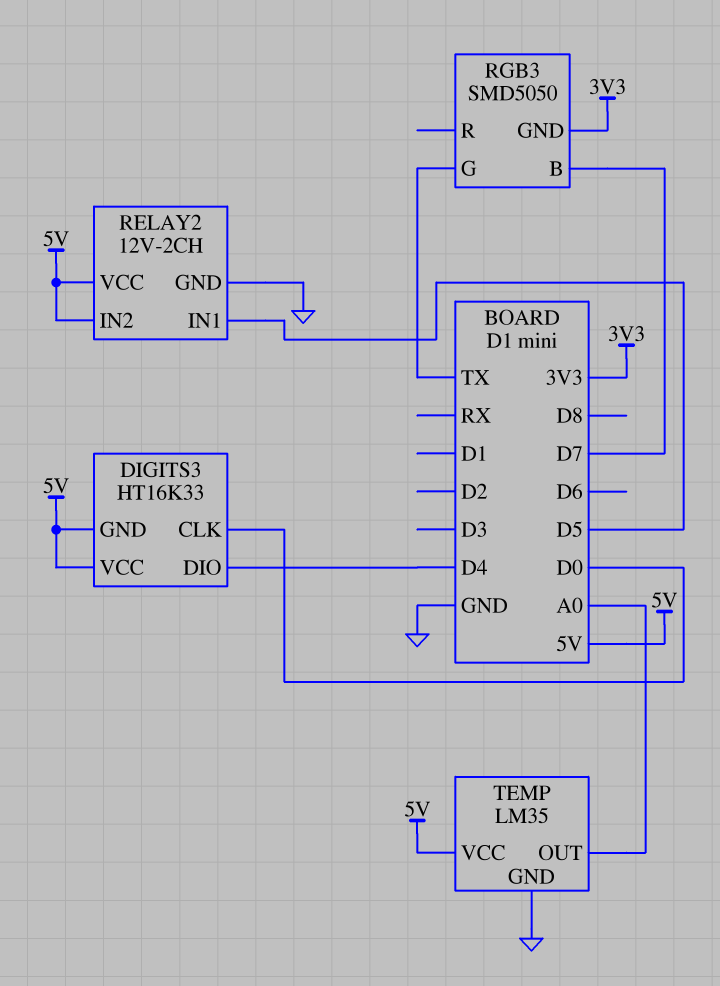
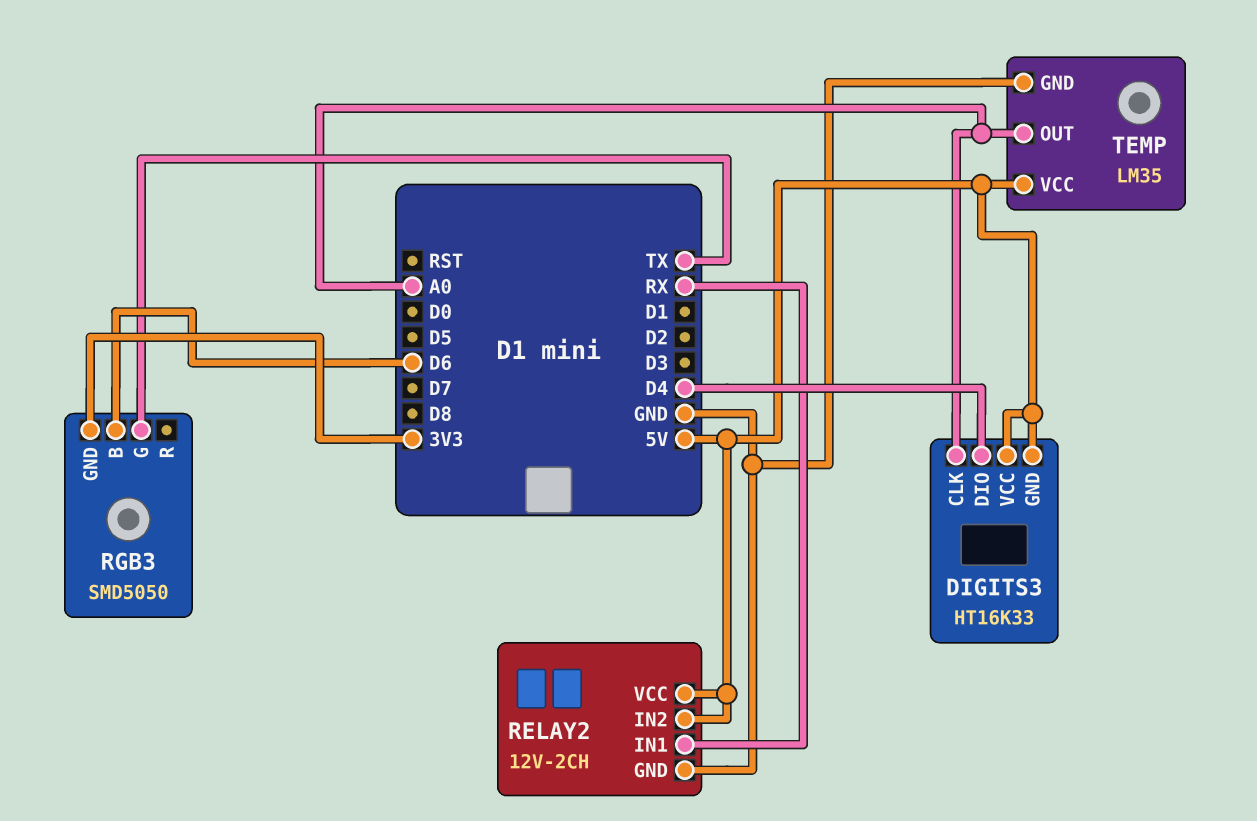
DIGITS3 pin CLK: D0 -> A0
RELAY2 pin IN1: D5 -> RX
RGB3 pin B: D7 -> D6

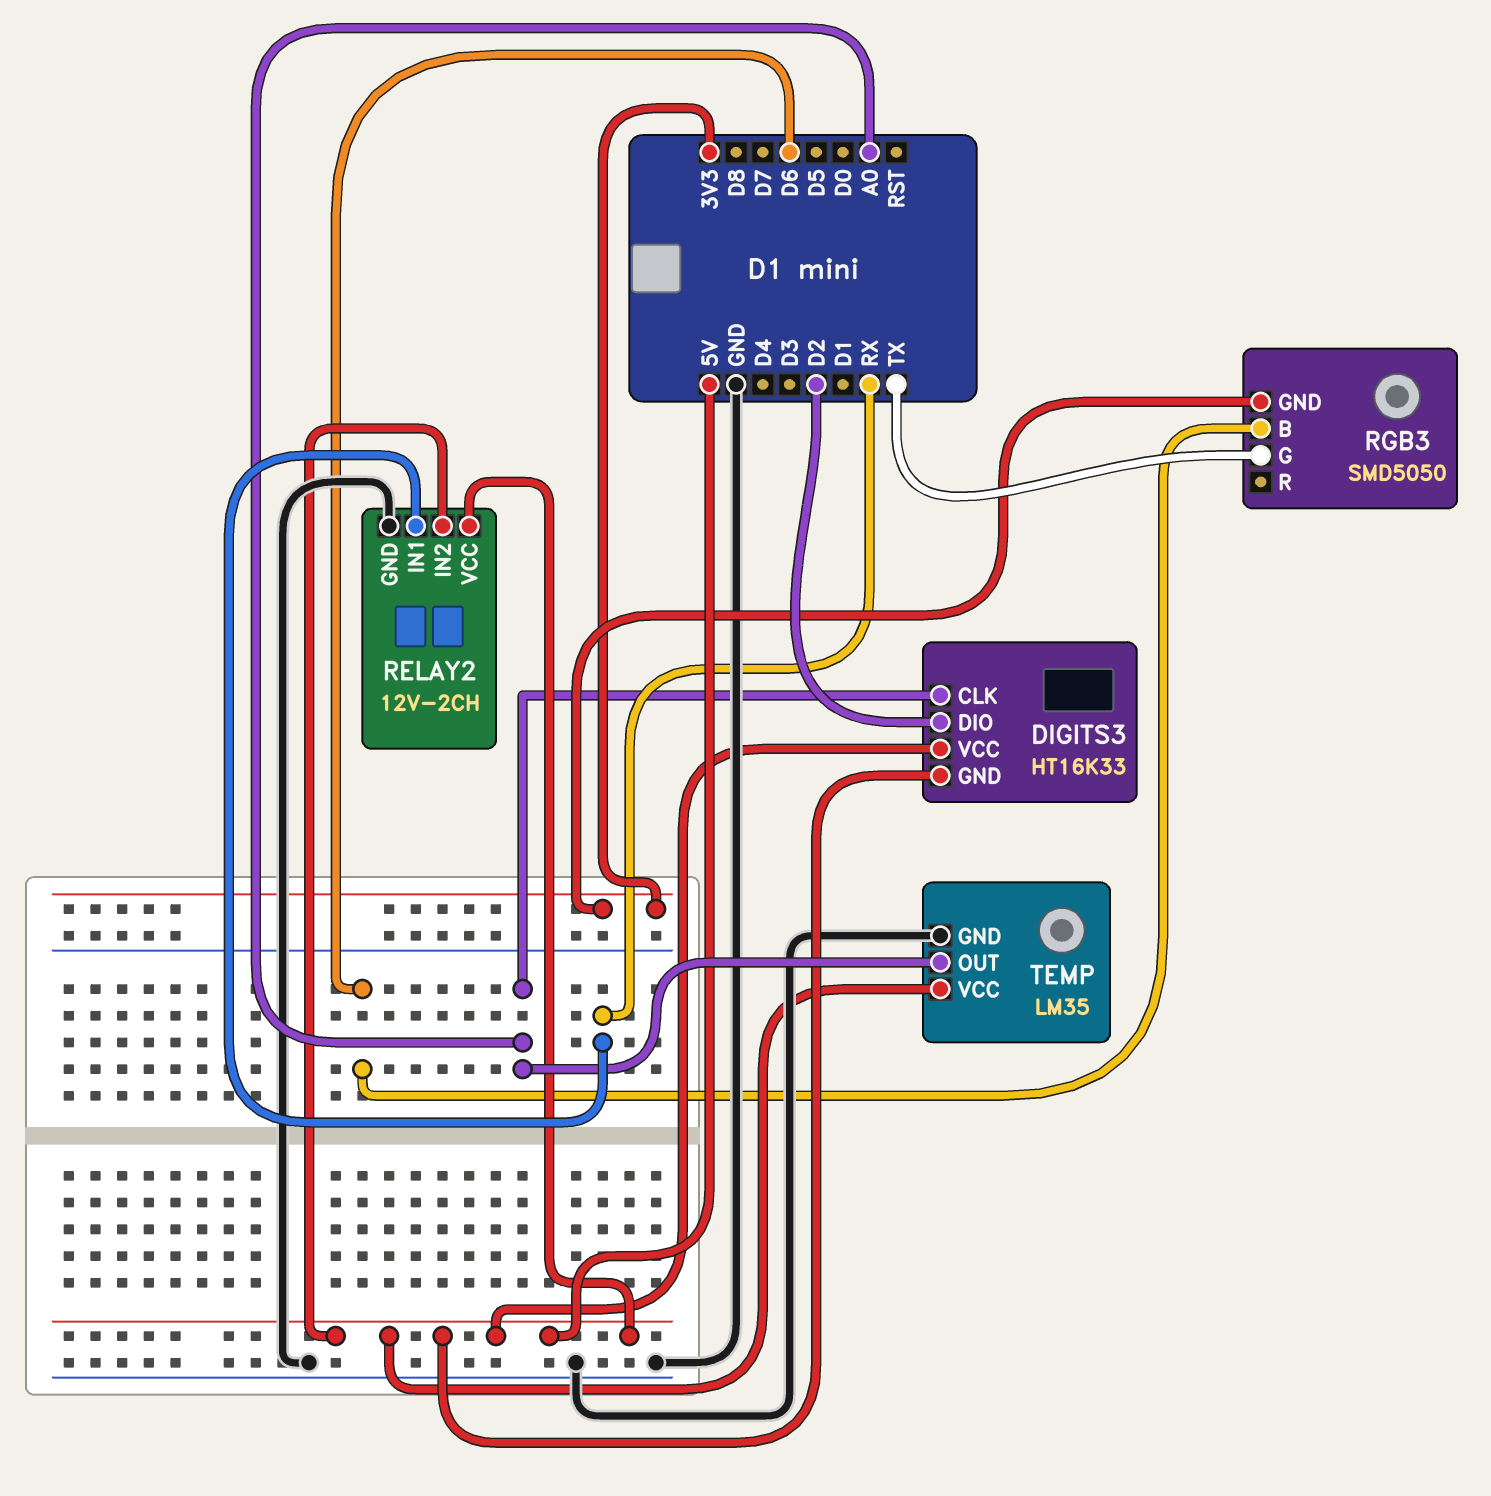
DIGITS3 pin DIO: D4 -> D2

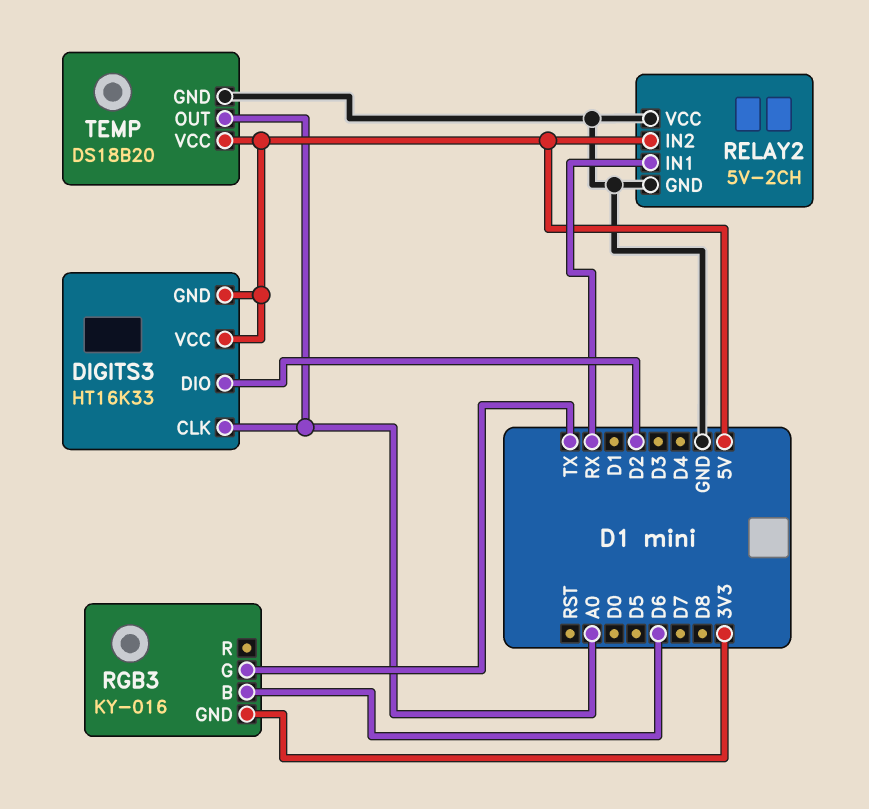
RELAY2: 12V-2CH -> 5V-2CH
RELAY2 pin VCC: 5V -> GND
RGB3: SMD5050 -> KY-016
TEMP: LM35 -> DS18B20

